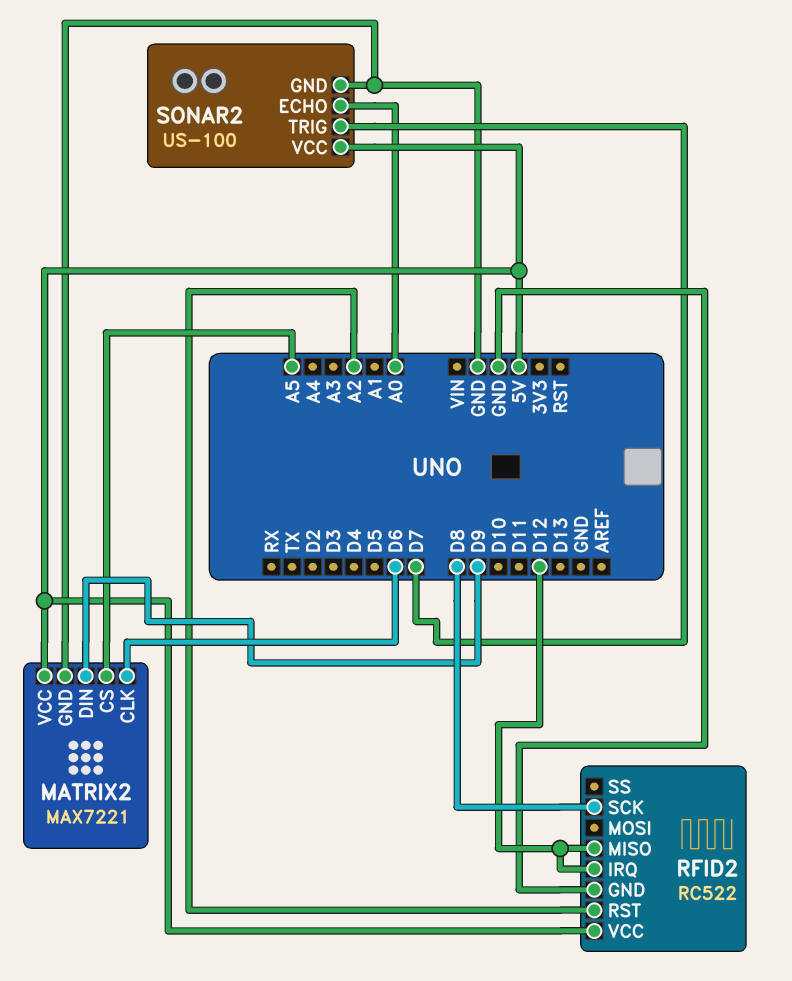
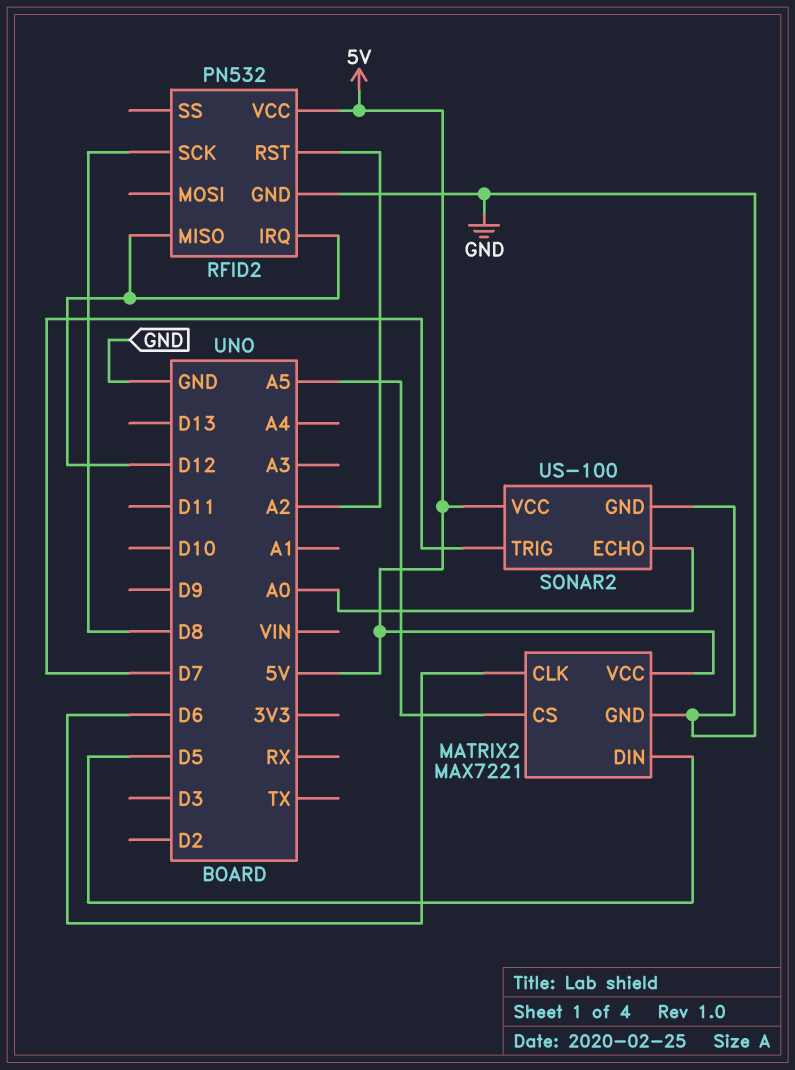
MATRIX2 pin DIN: D9 -> D5
RFID2: RC522 -> PN532

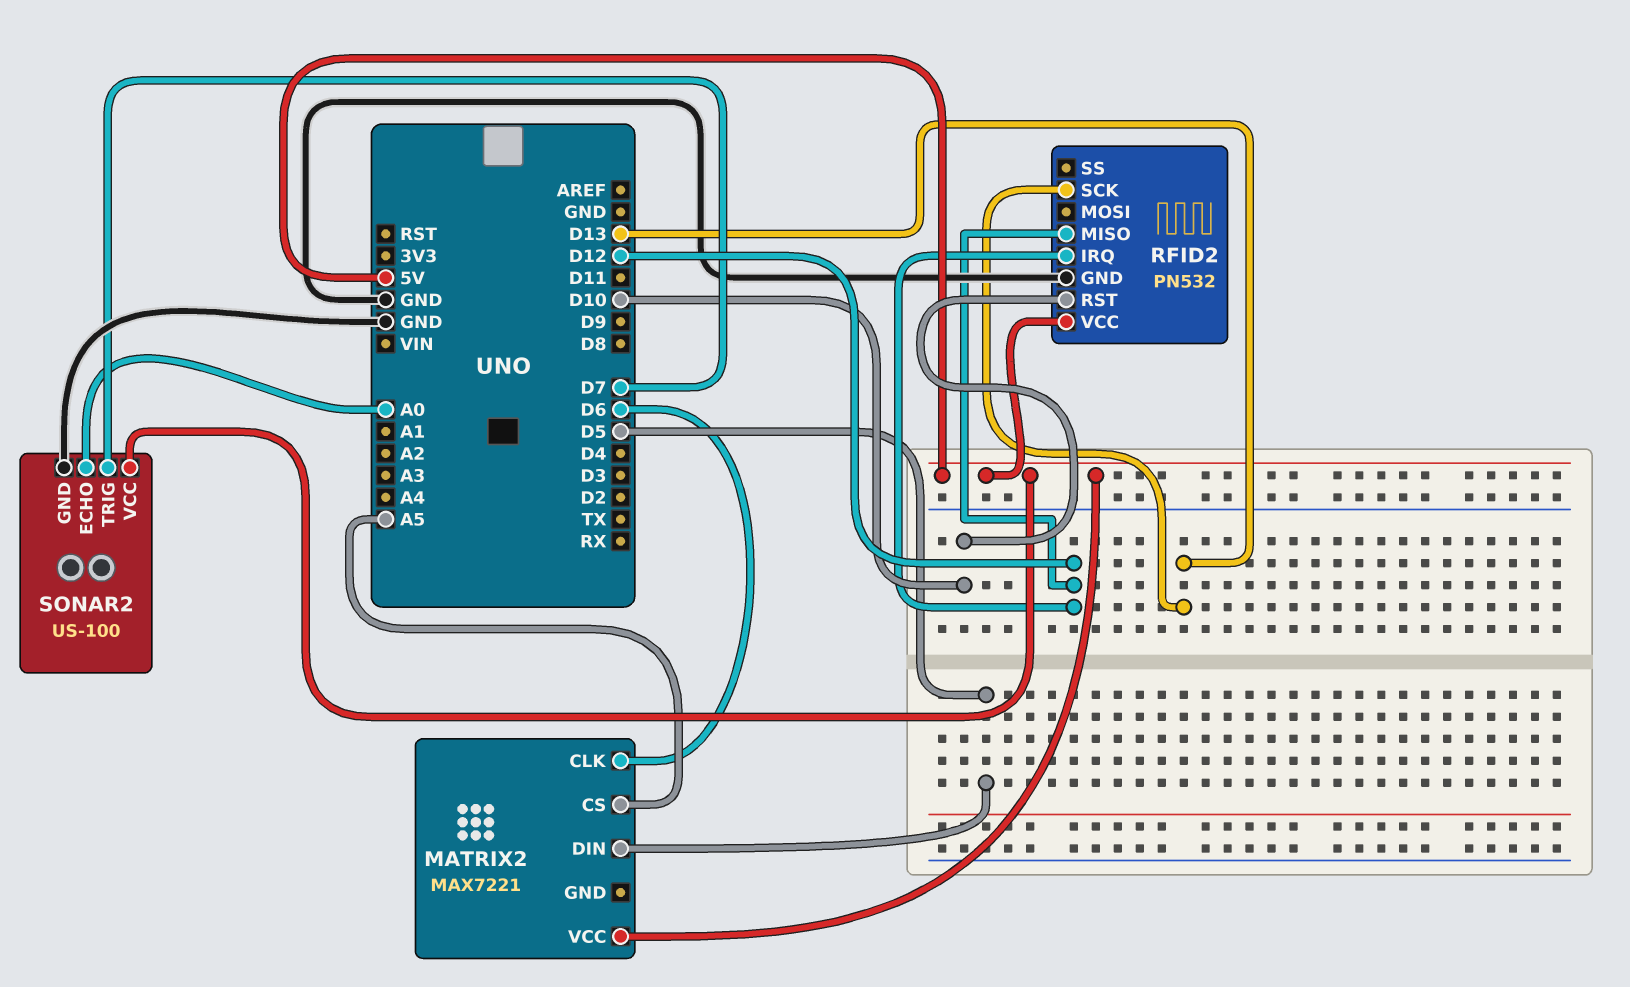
MATRIX2 pin GND: GND -> none
RFID2 pin RST: A2 -> D10
RFID2 pin SCK: D8 -> D13

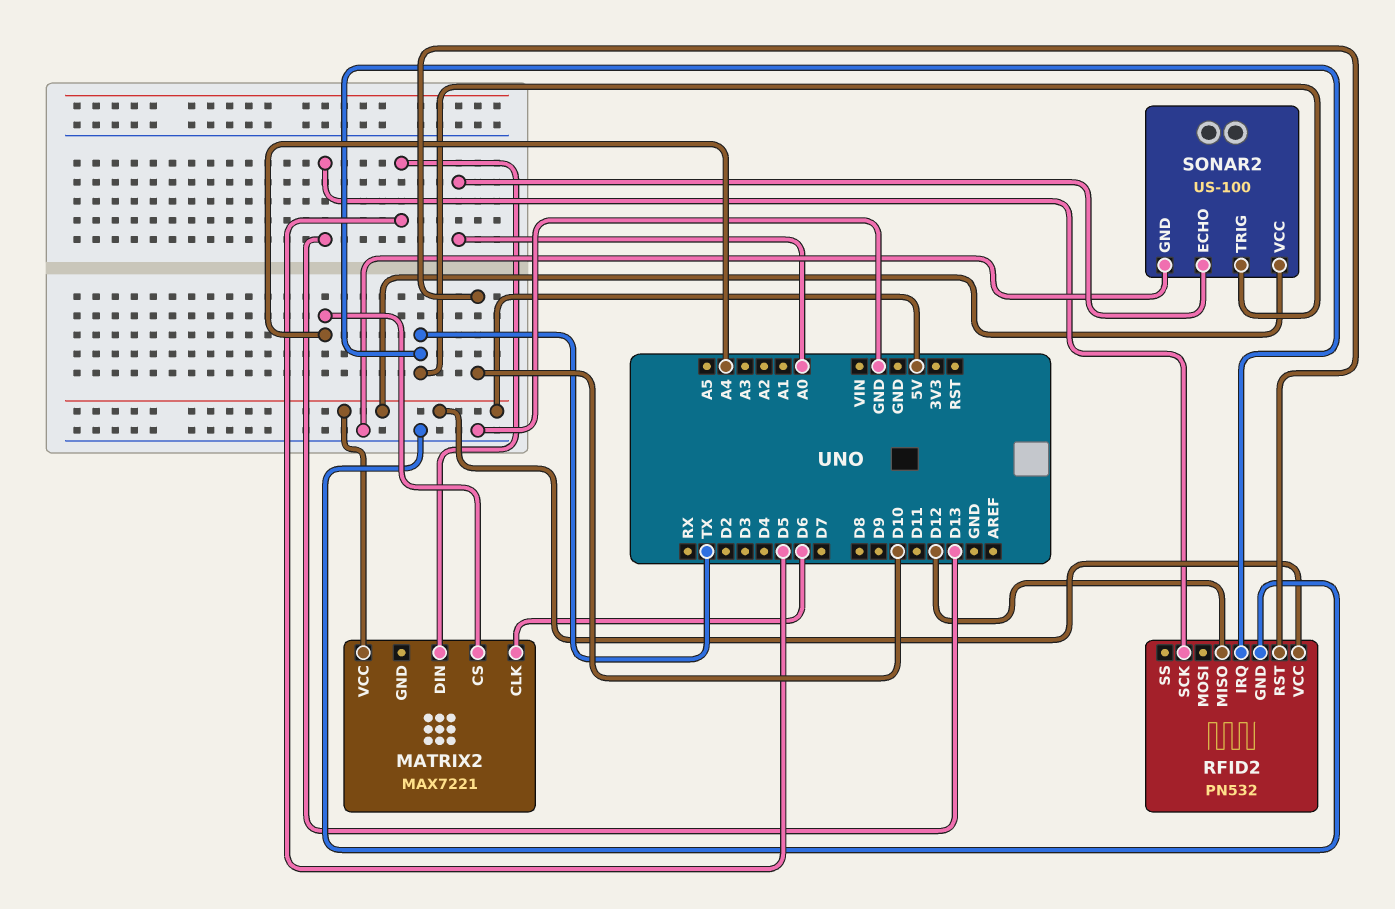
MATRIX2 pin CS: A5 -> A4
RFID2 pin IRQ: D12 -> TX
SONAR2 pin TRIG: D7 -> TX

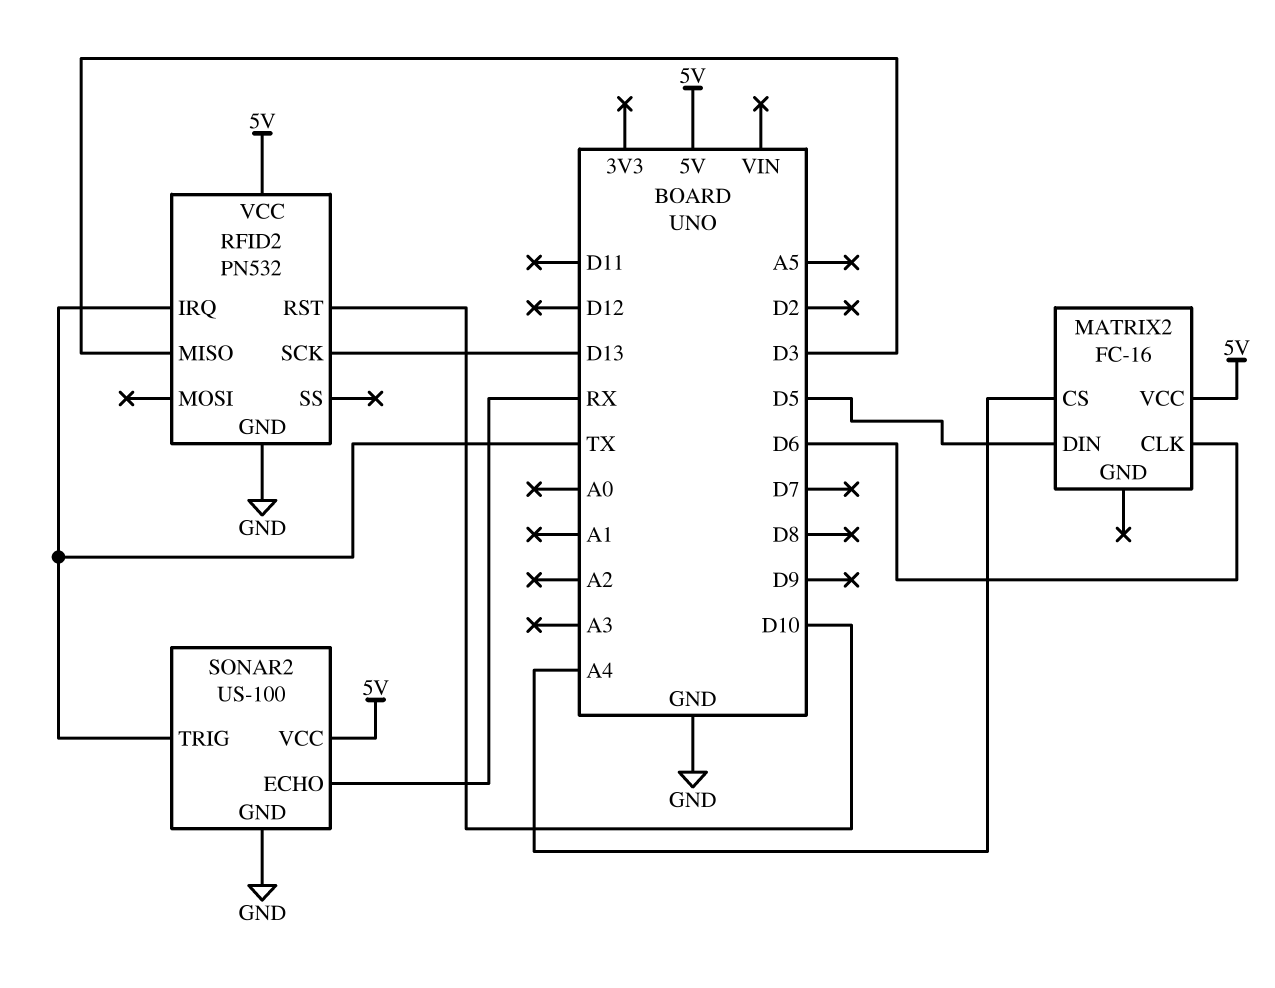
MATRIX2: MAX7221 -> FC-16
RFID2 pin MISO: D12 -> D3
SONAR2 pin ECHO: A0 -> RX

